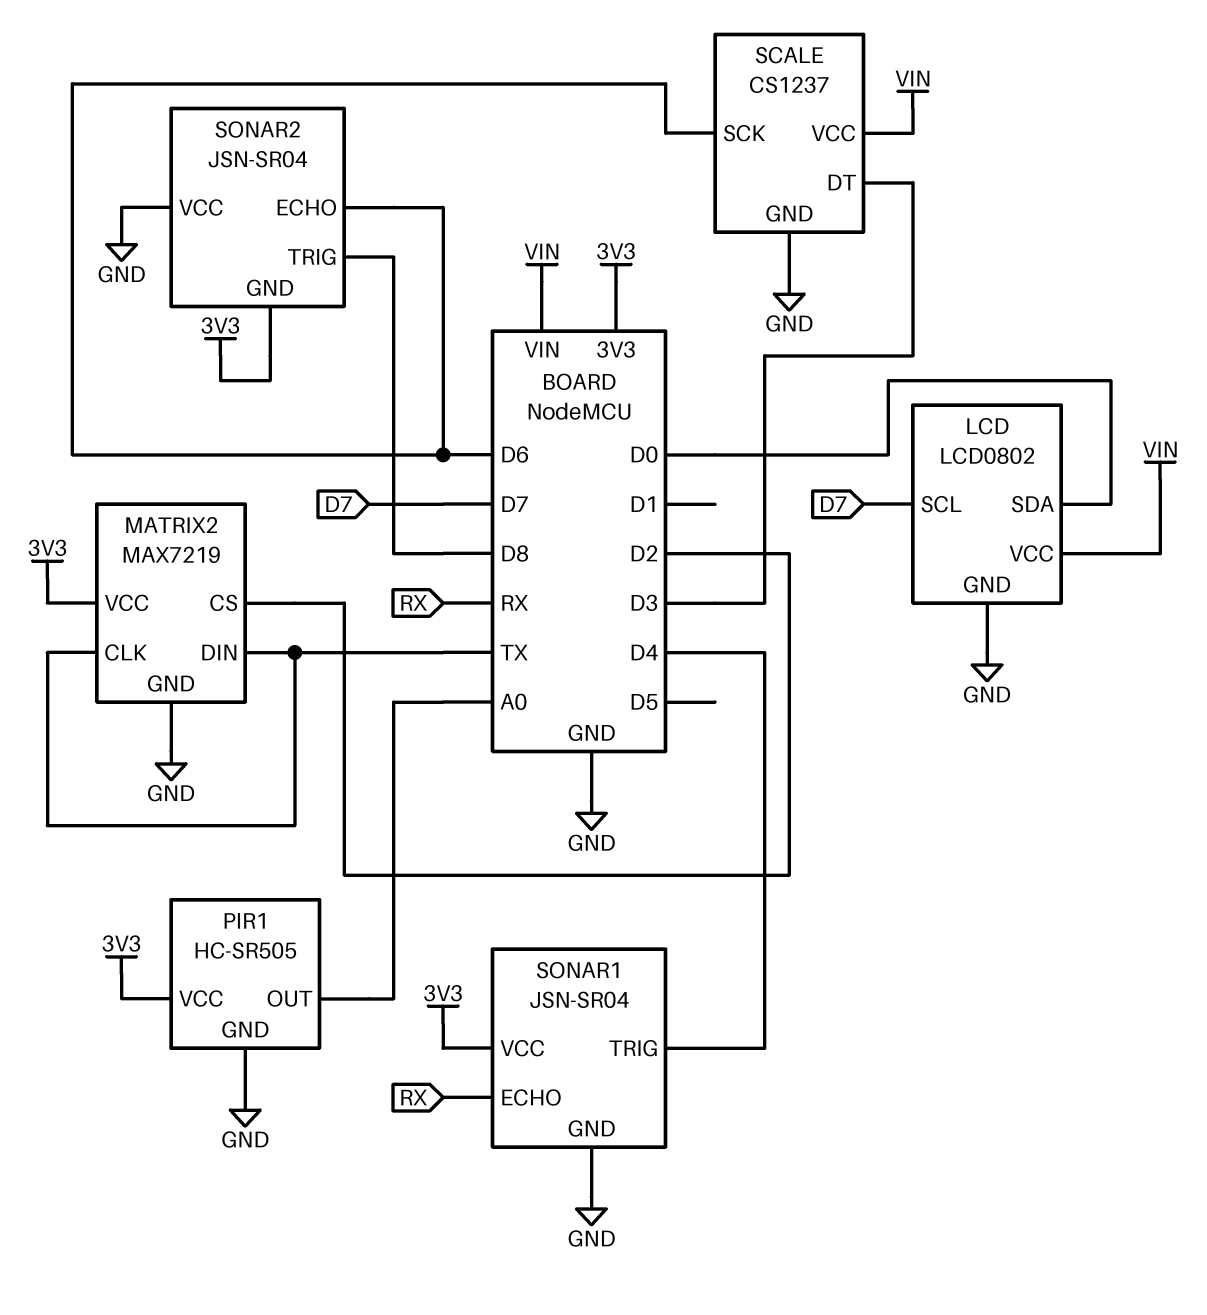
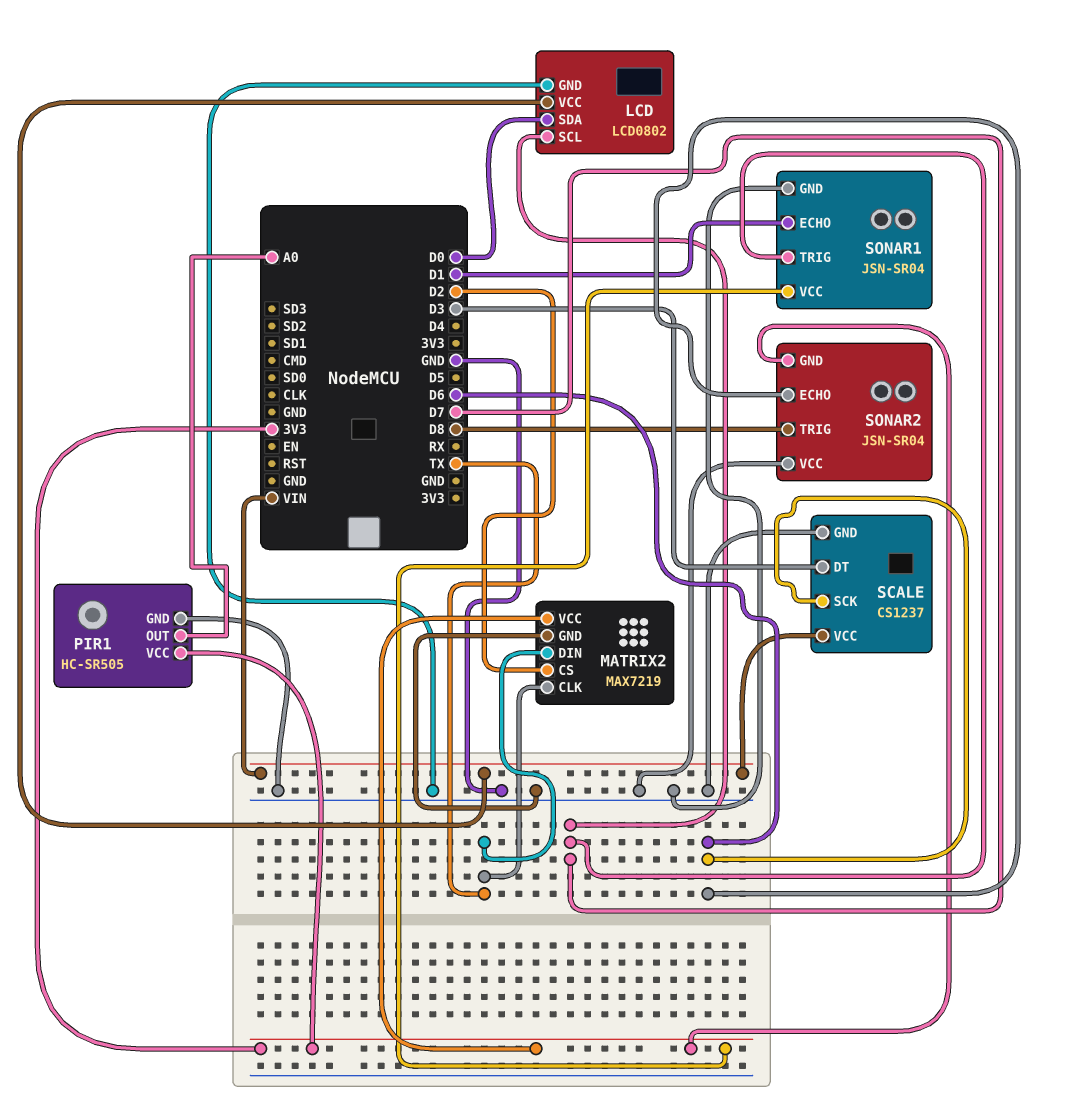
SONAR1 pin ECHO: RX -> D1
SONAR1 pin TRIG: D4 -> D7

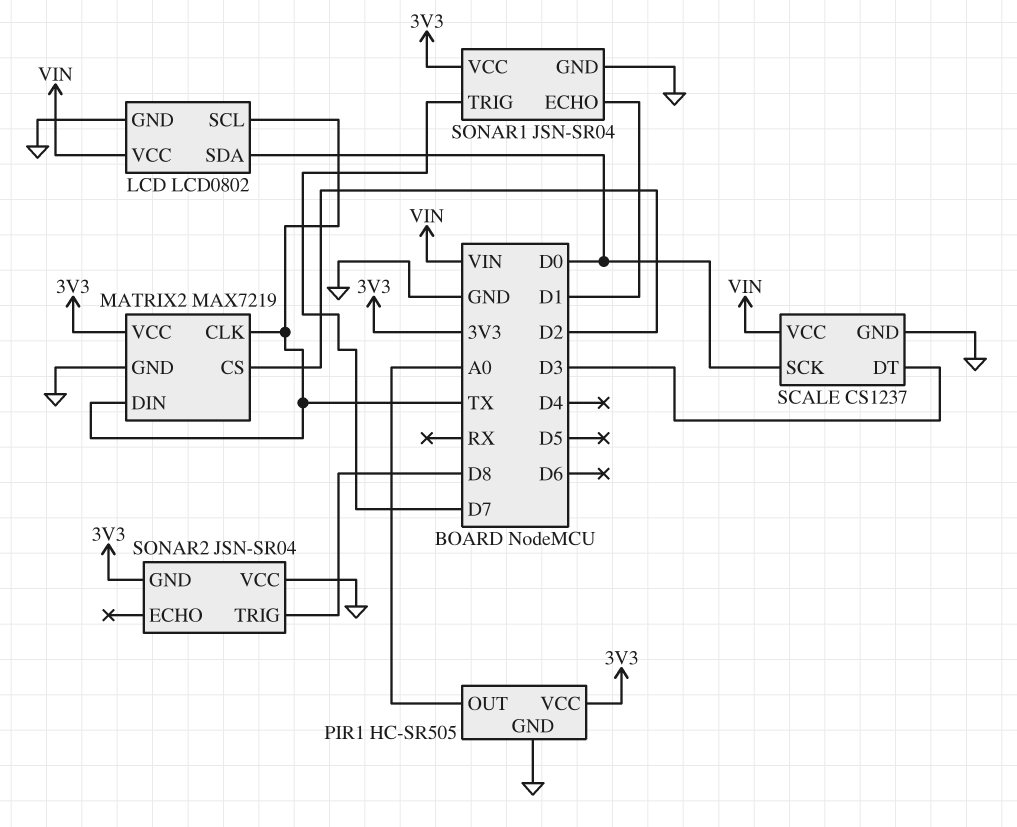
LCD pin SCL: D7 -> TX
SCALE pin SCK: D6 -> D0
SONAR2 pin ECHO: D6 -> none

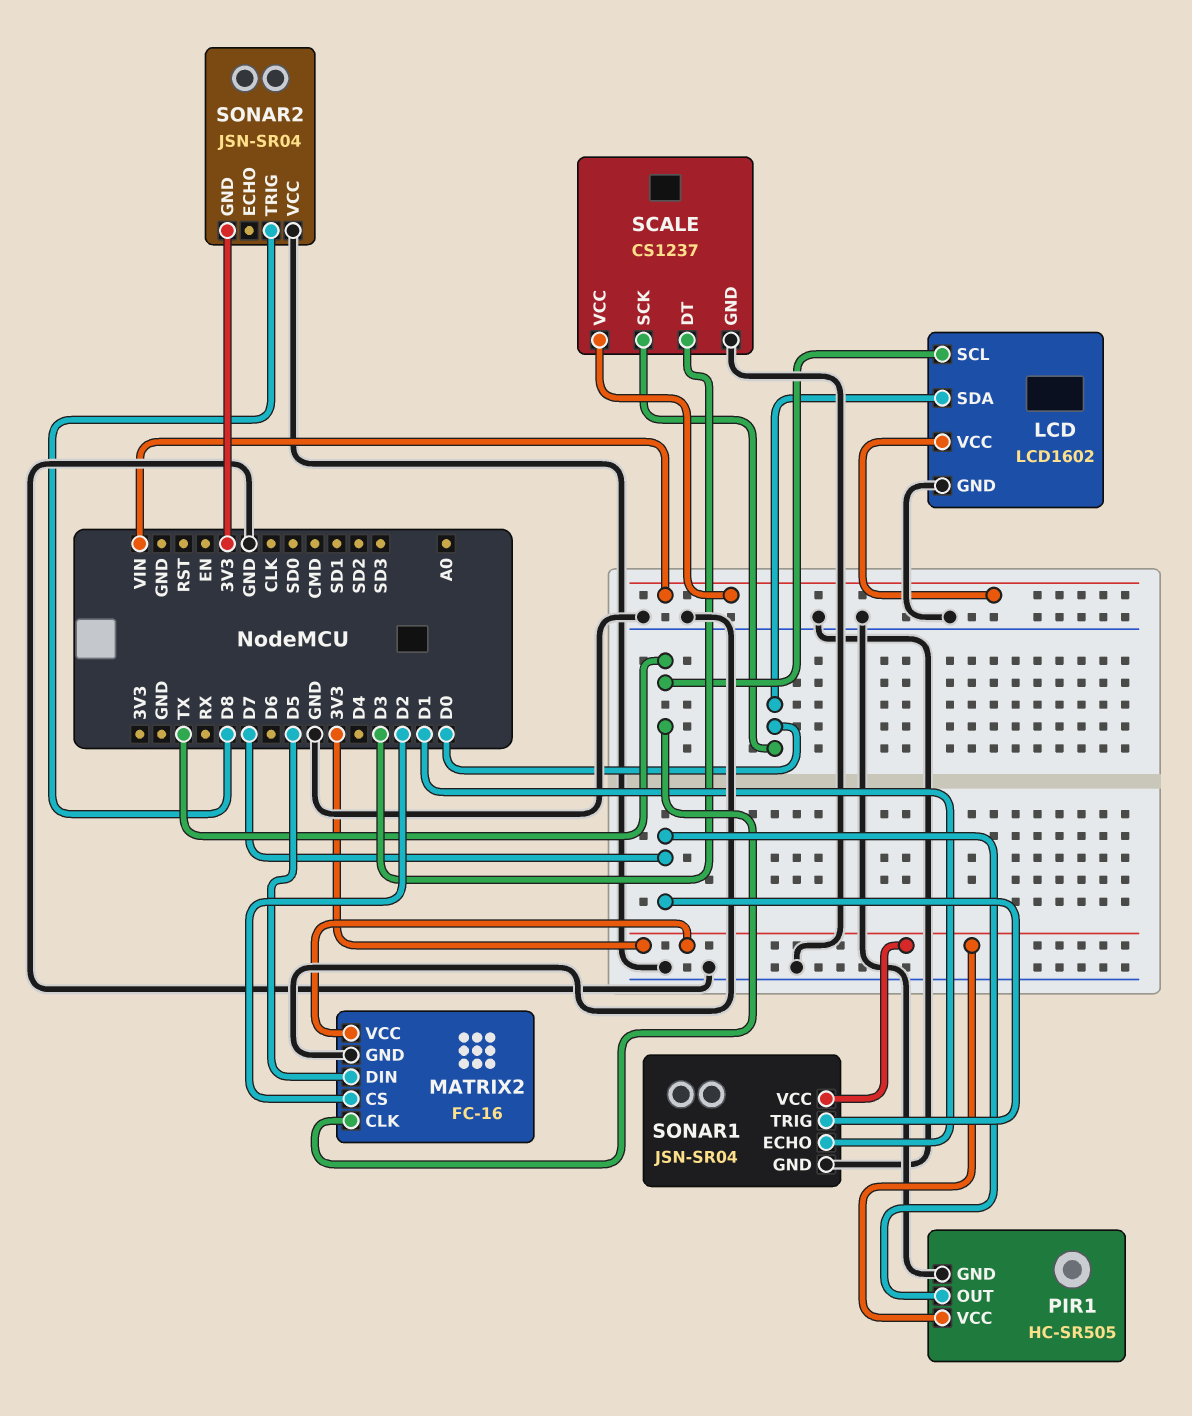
LCD: LCD0802 -> LCD1602
MATRIX2: MAX7219 -> FC-16
MATRIX2 pin DIN: TX -> D5
PIR1 pin OUT: A0 -> D7

